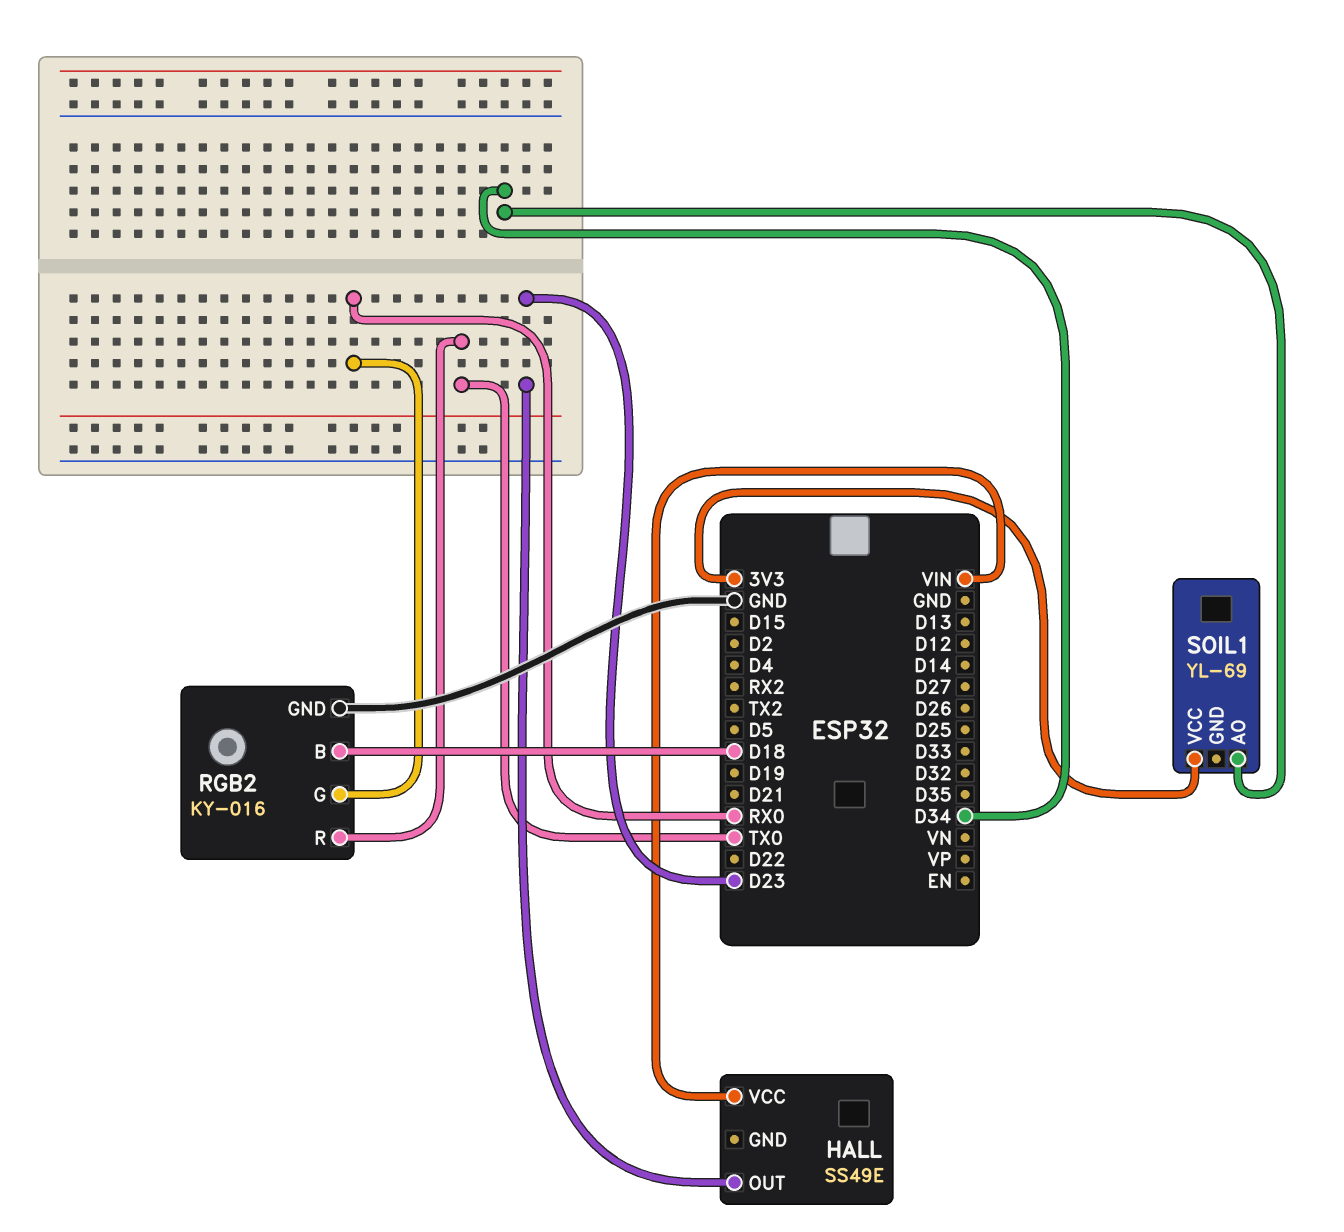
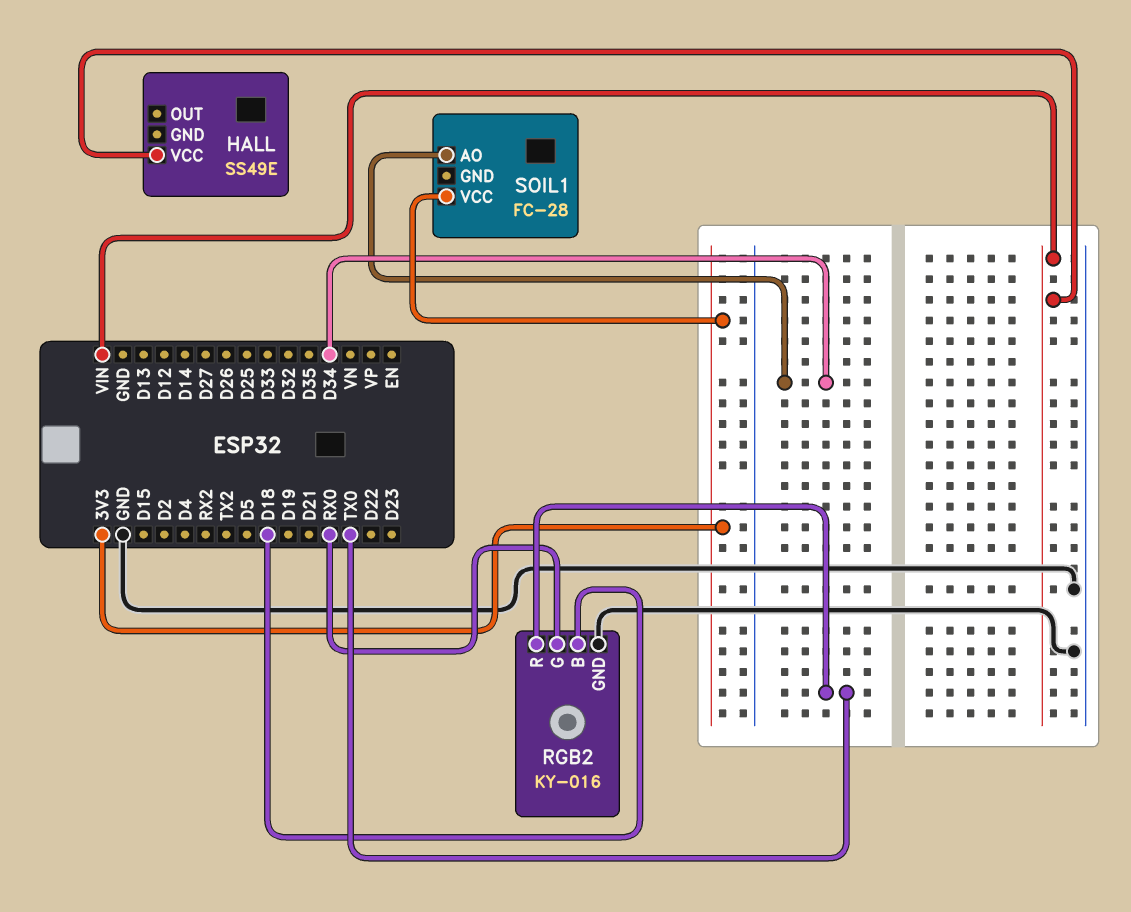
HALL pin OUT: D23 -> none
SOIL1: YL-69 -> FC-28

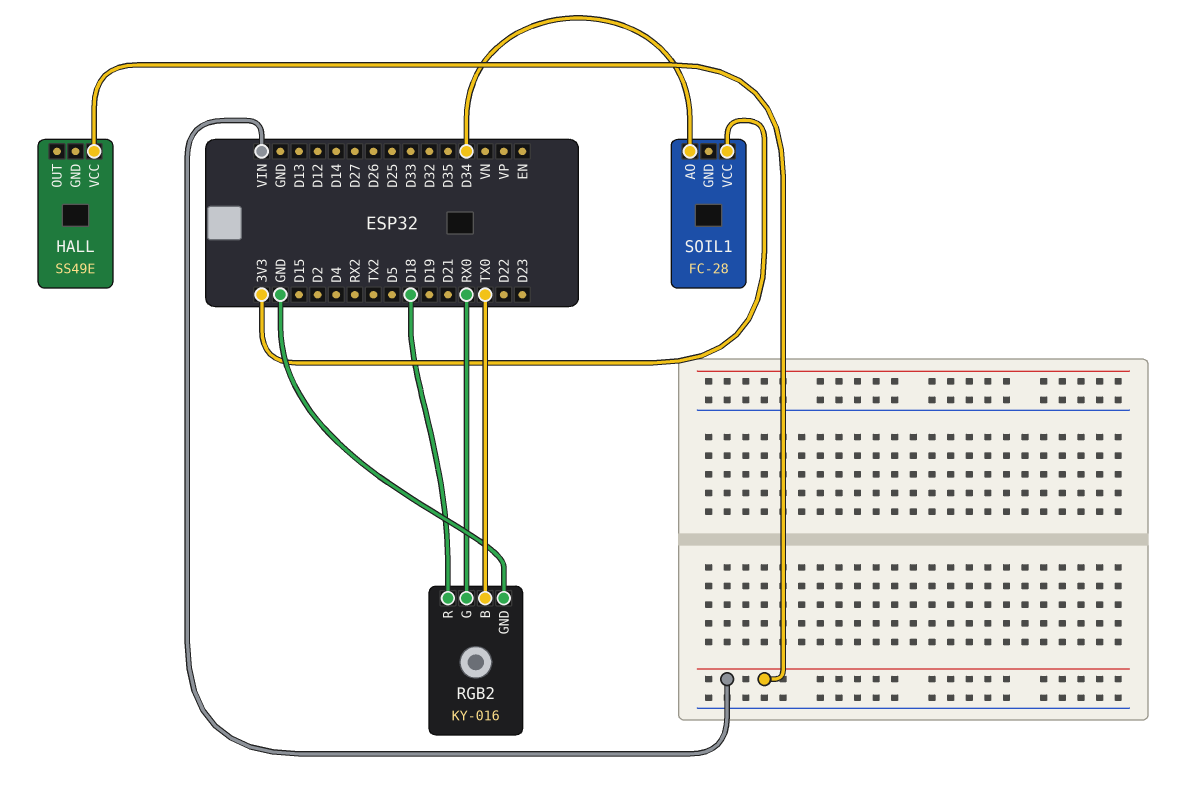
RGB2 pin B: D18 -> TX0
RGB2 pin R: TX0 -> D18

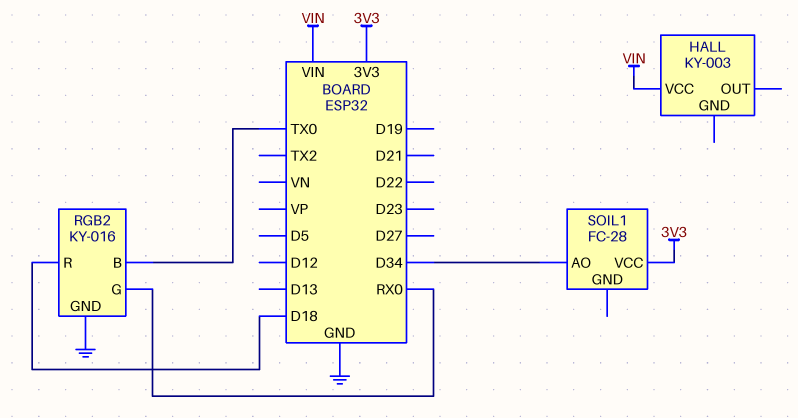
HALL: SS49E -> KY-003

